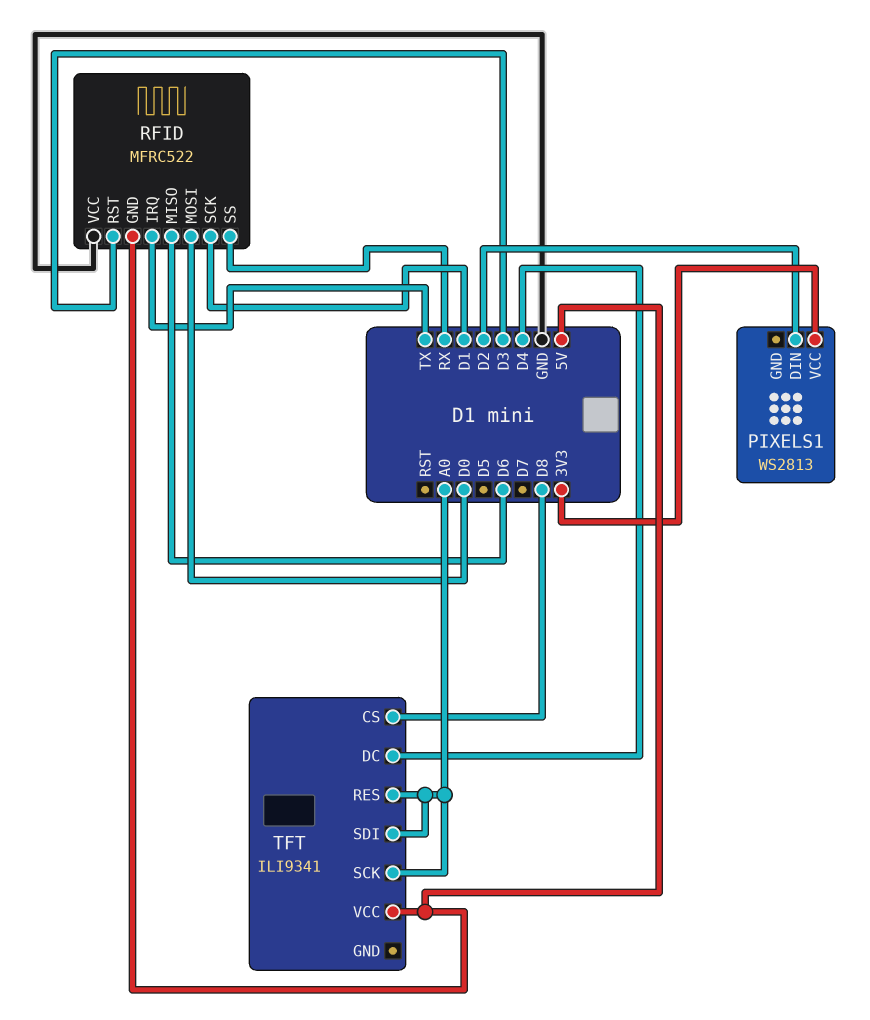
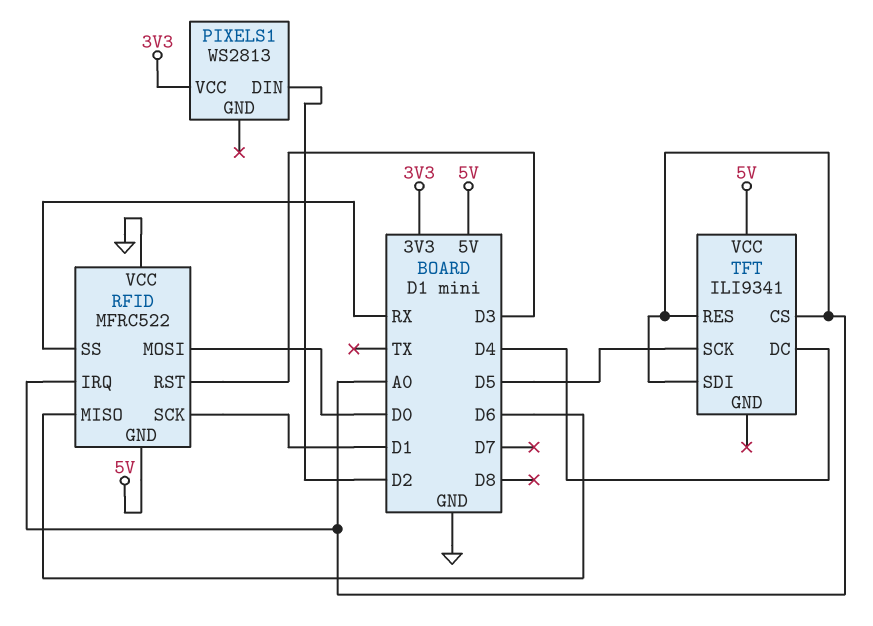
RFID pin IRQ: TX -> A0
TFT pin CS: D8 -> A0
TFT pin SCK: A0 -> D5

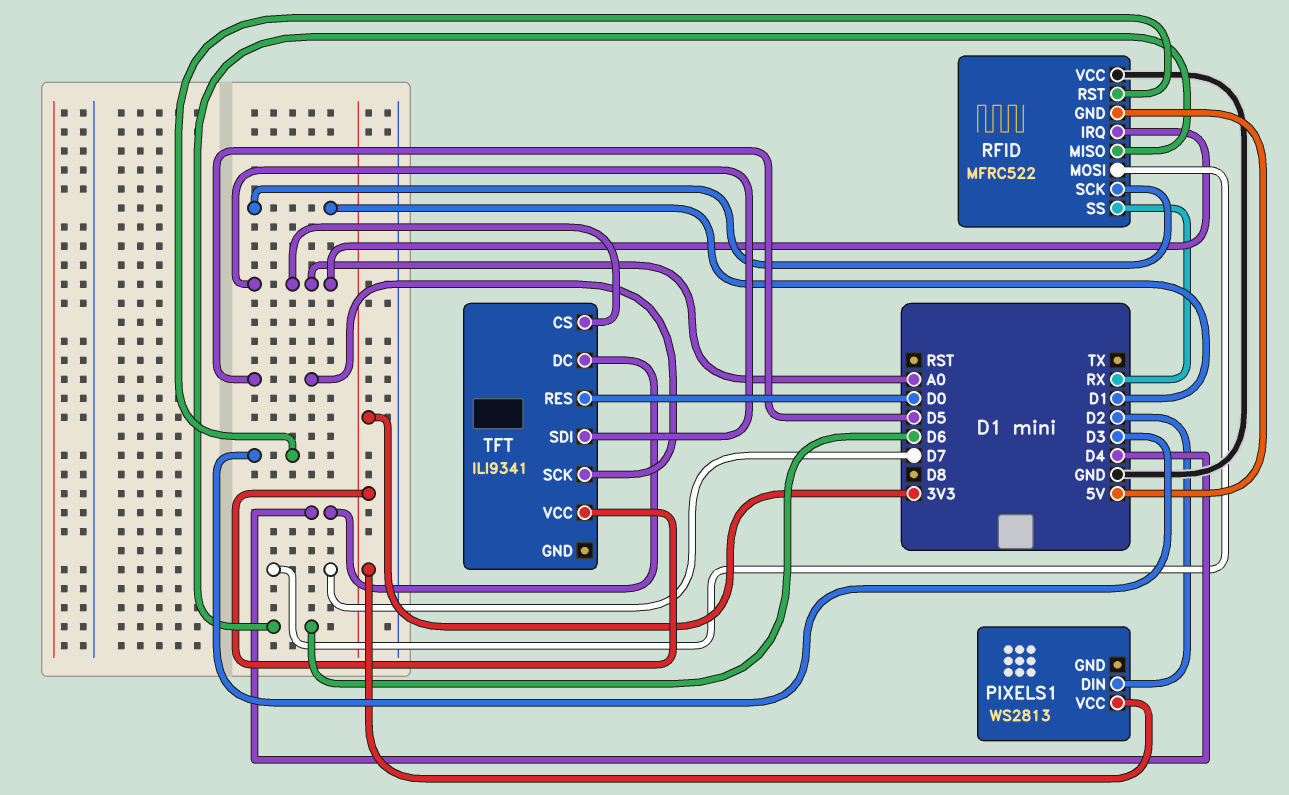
RFID pin MOSI: D0 -> D7
TFT pin RES: A0 -> D0
TFT pin VCC: 5V -> 3V3

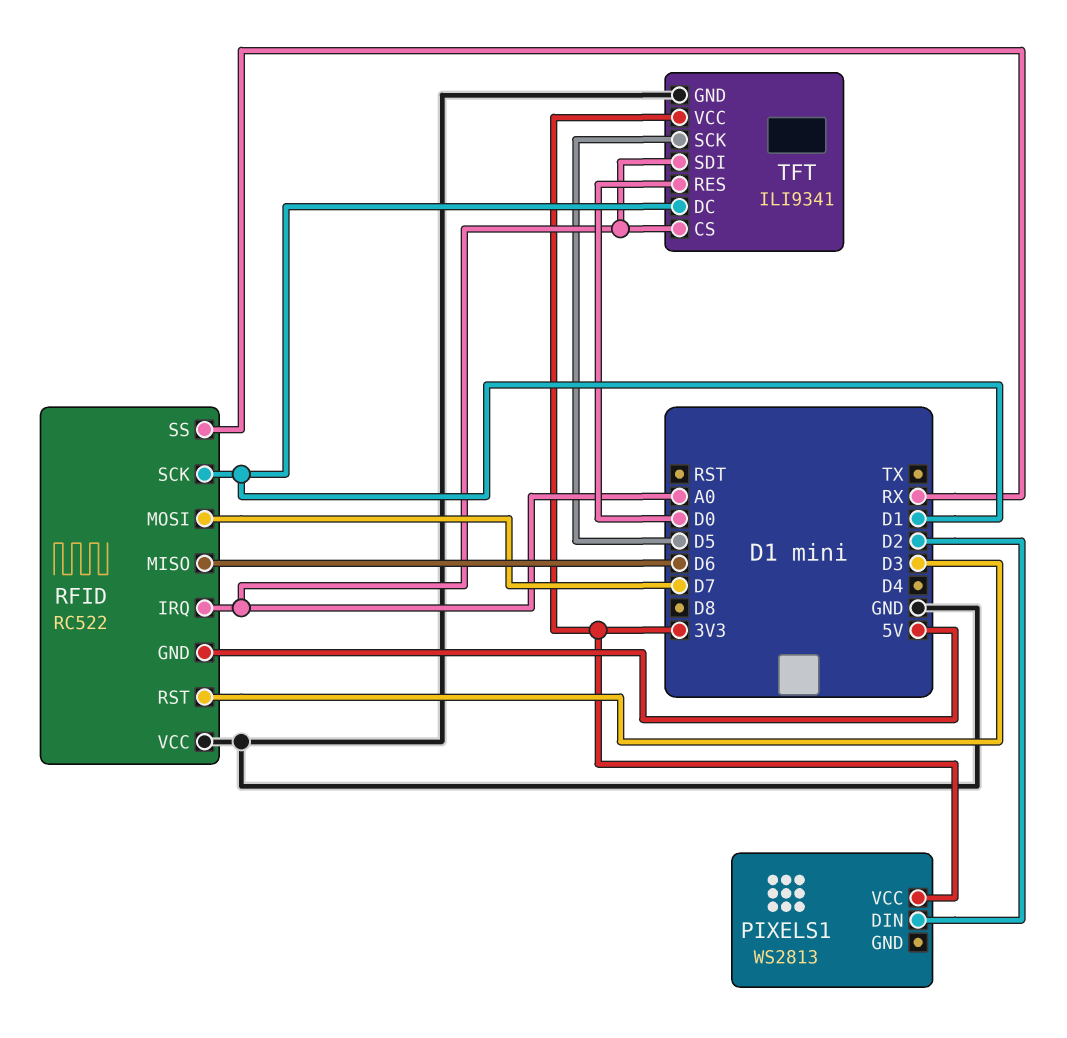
RFID: MFRC522 -> RC522
TFT pin DC: D4 -> D1
TFT pin GND: none -> GND

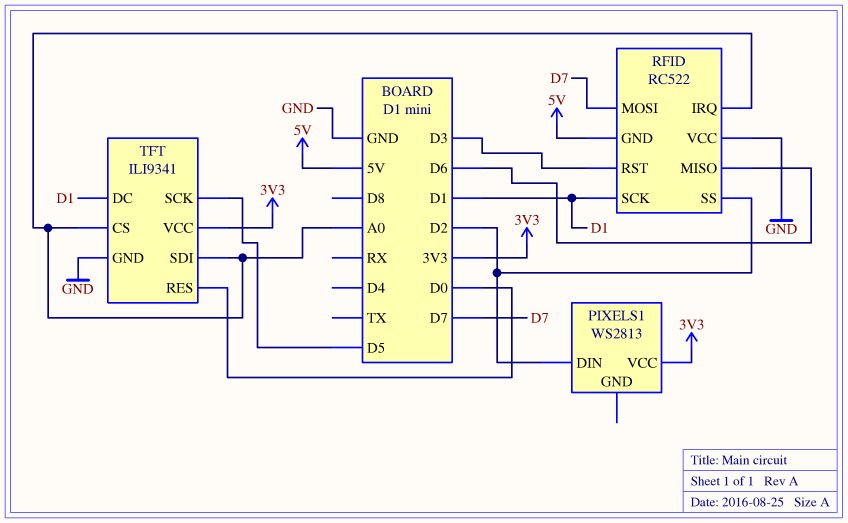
RFID pin SS: RX -> D2

